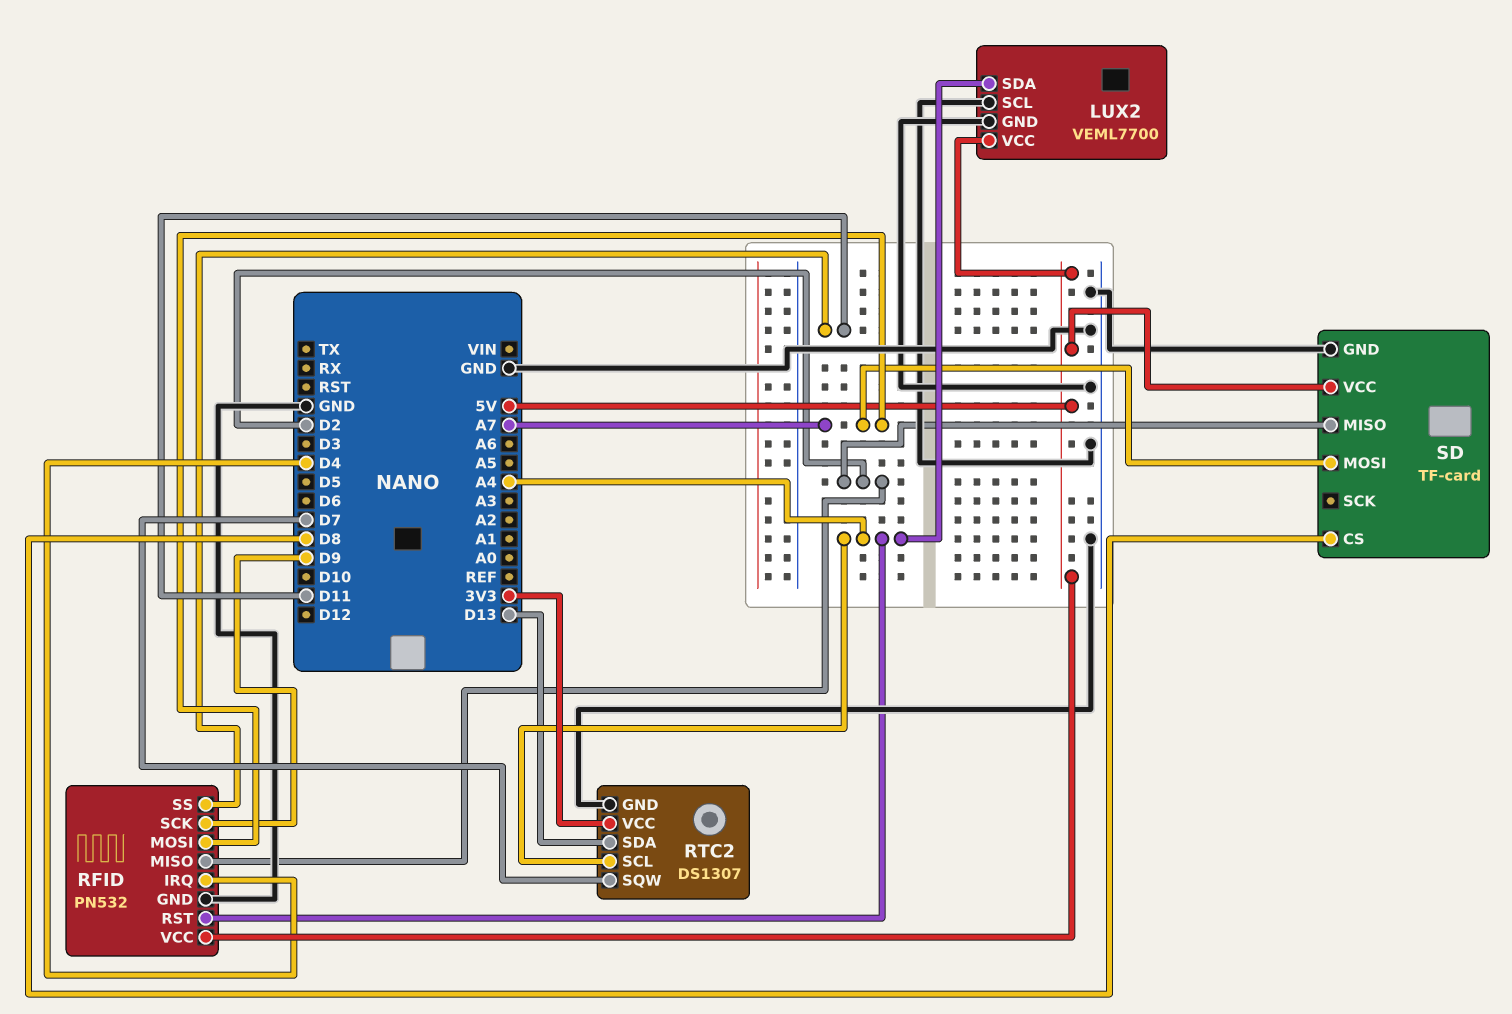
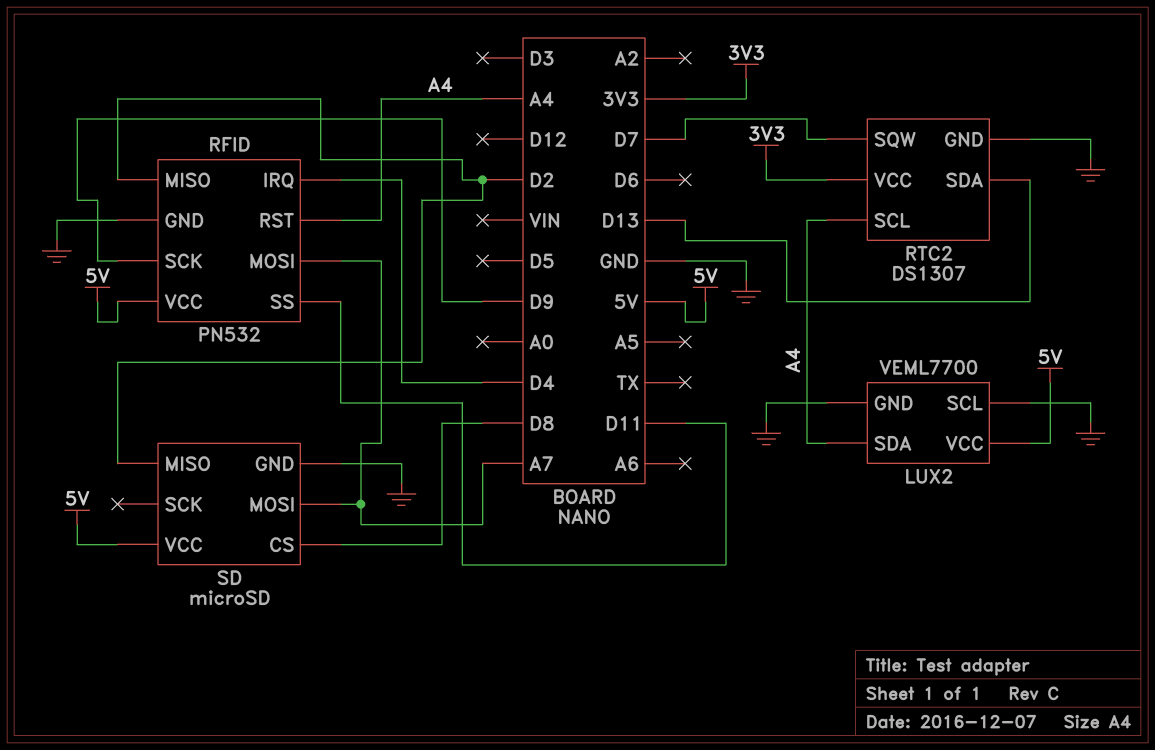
SD: TF-card -> microSD

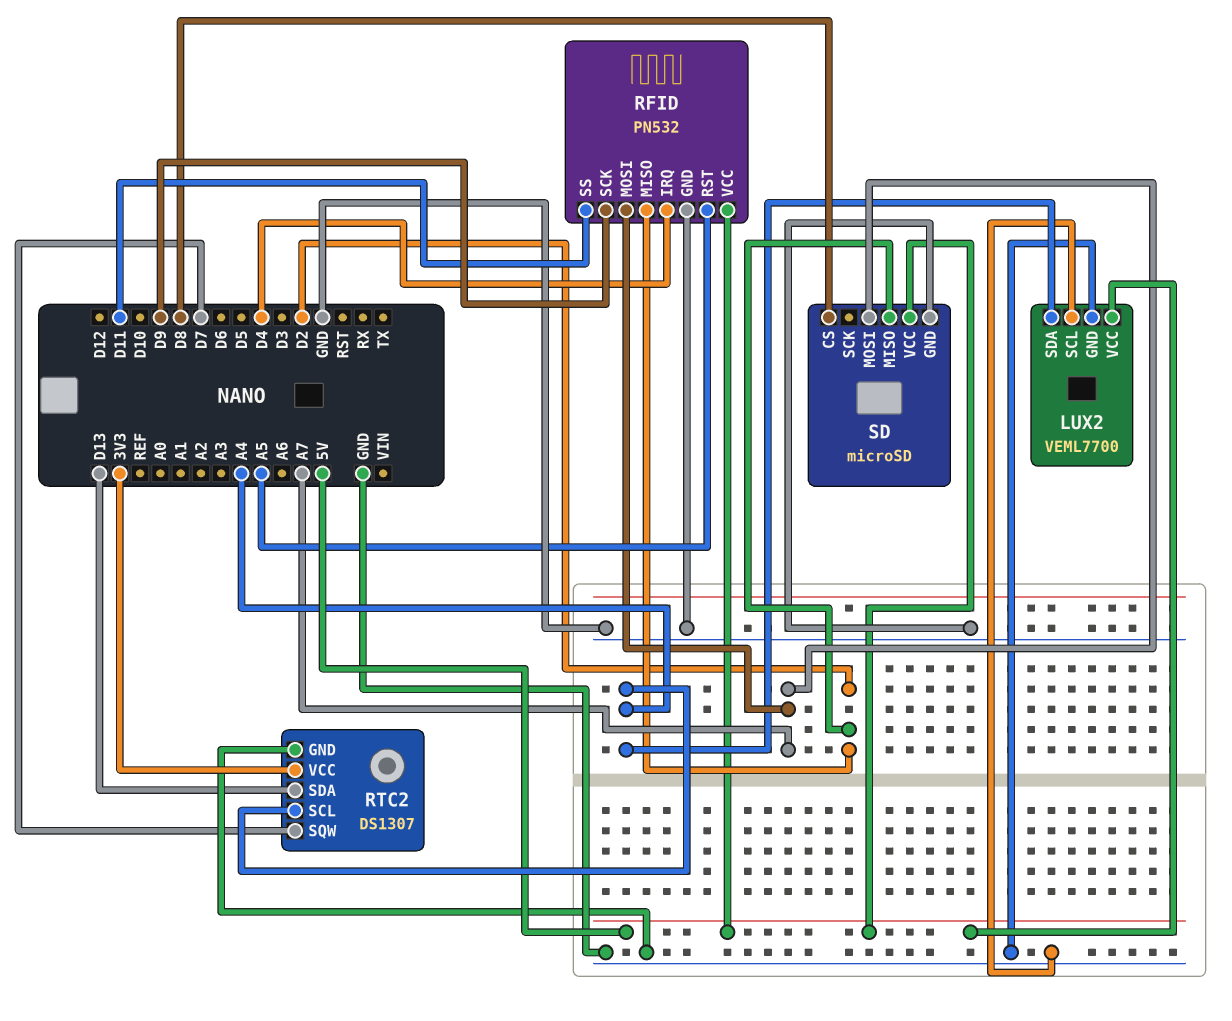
RFID pin RST: A4 -> A5

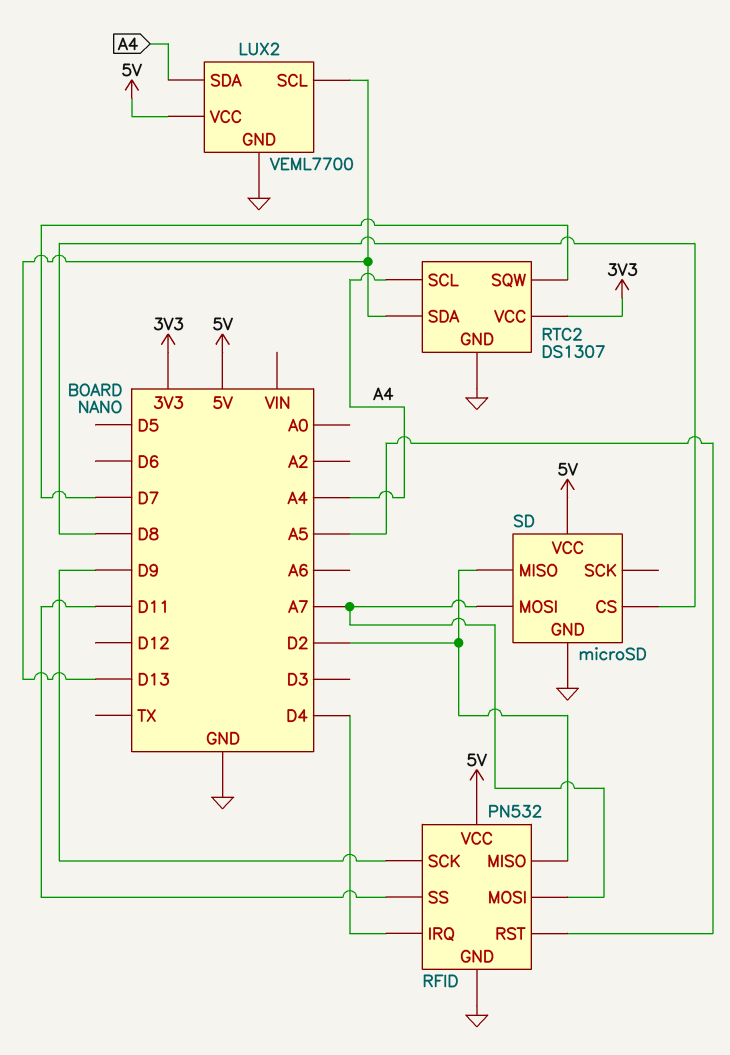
LUX2 pin SCL: GND -> D13

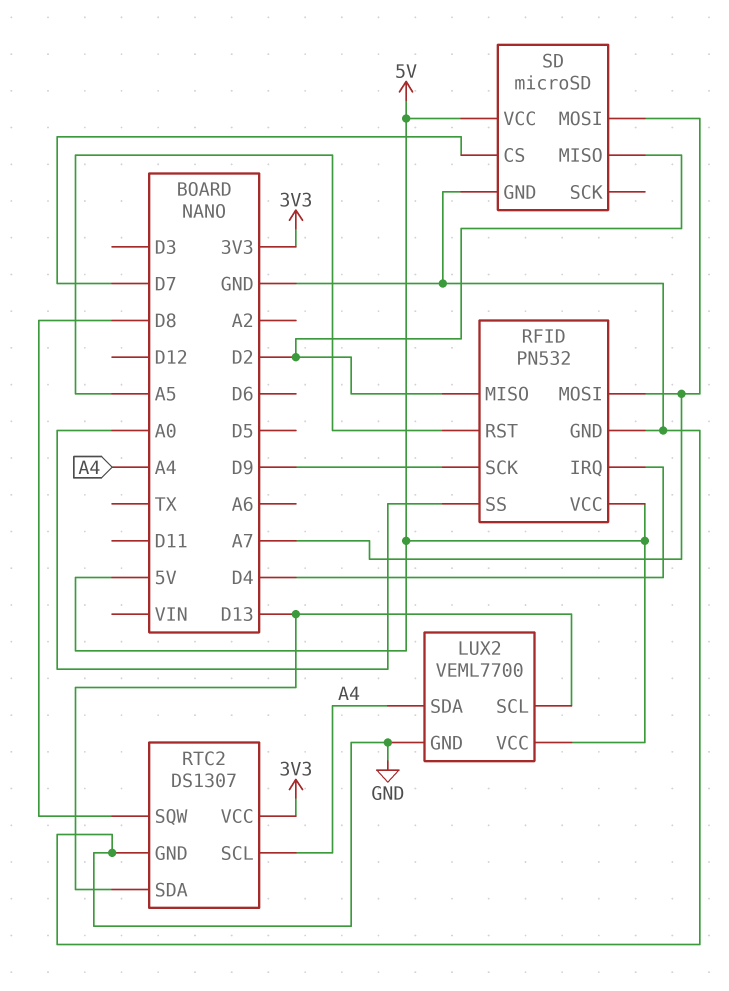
RFID pin SS: D11 -> A0
RTC2 pin SQW: D7 -> D8
SD pin CS: D8 -> D7

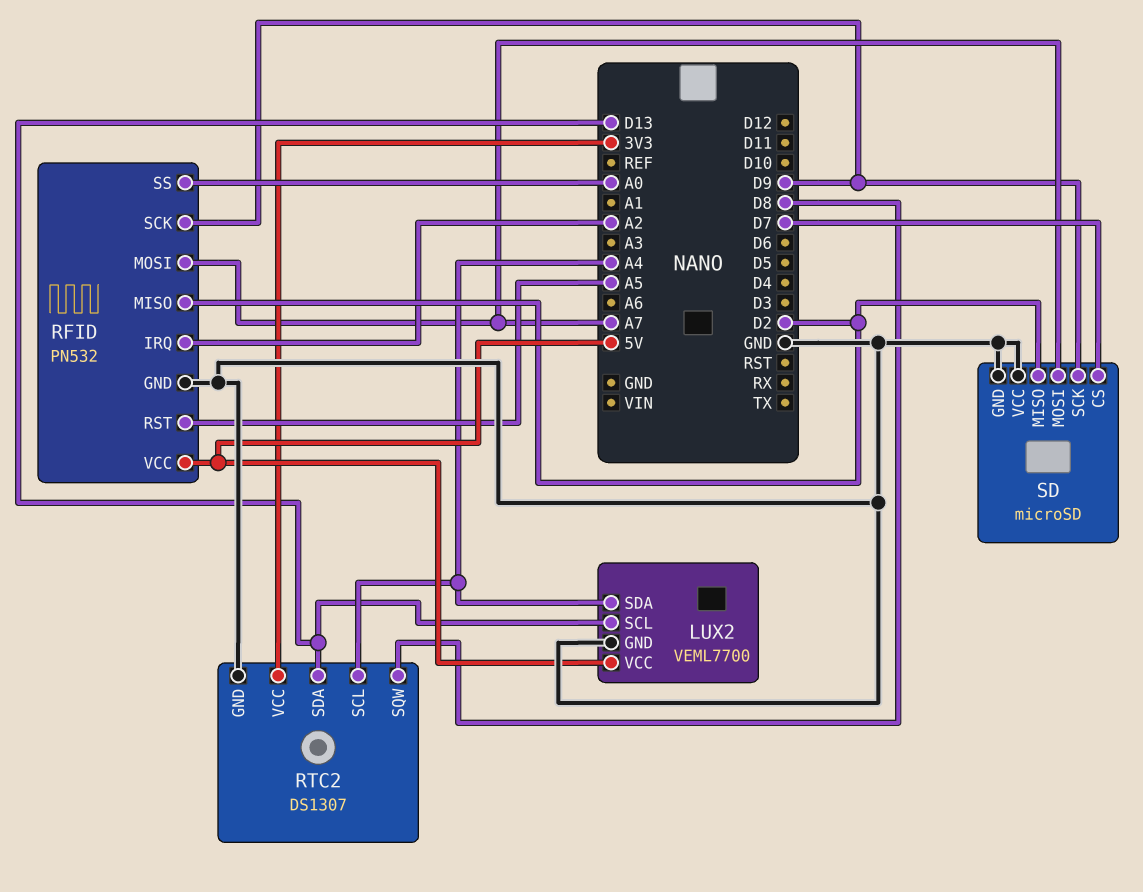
RFID pin IRQ: D4 -> A2
SD pin SCK: none -> D9
SD pin VCC: 5V -> GND

